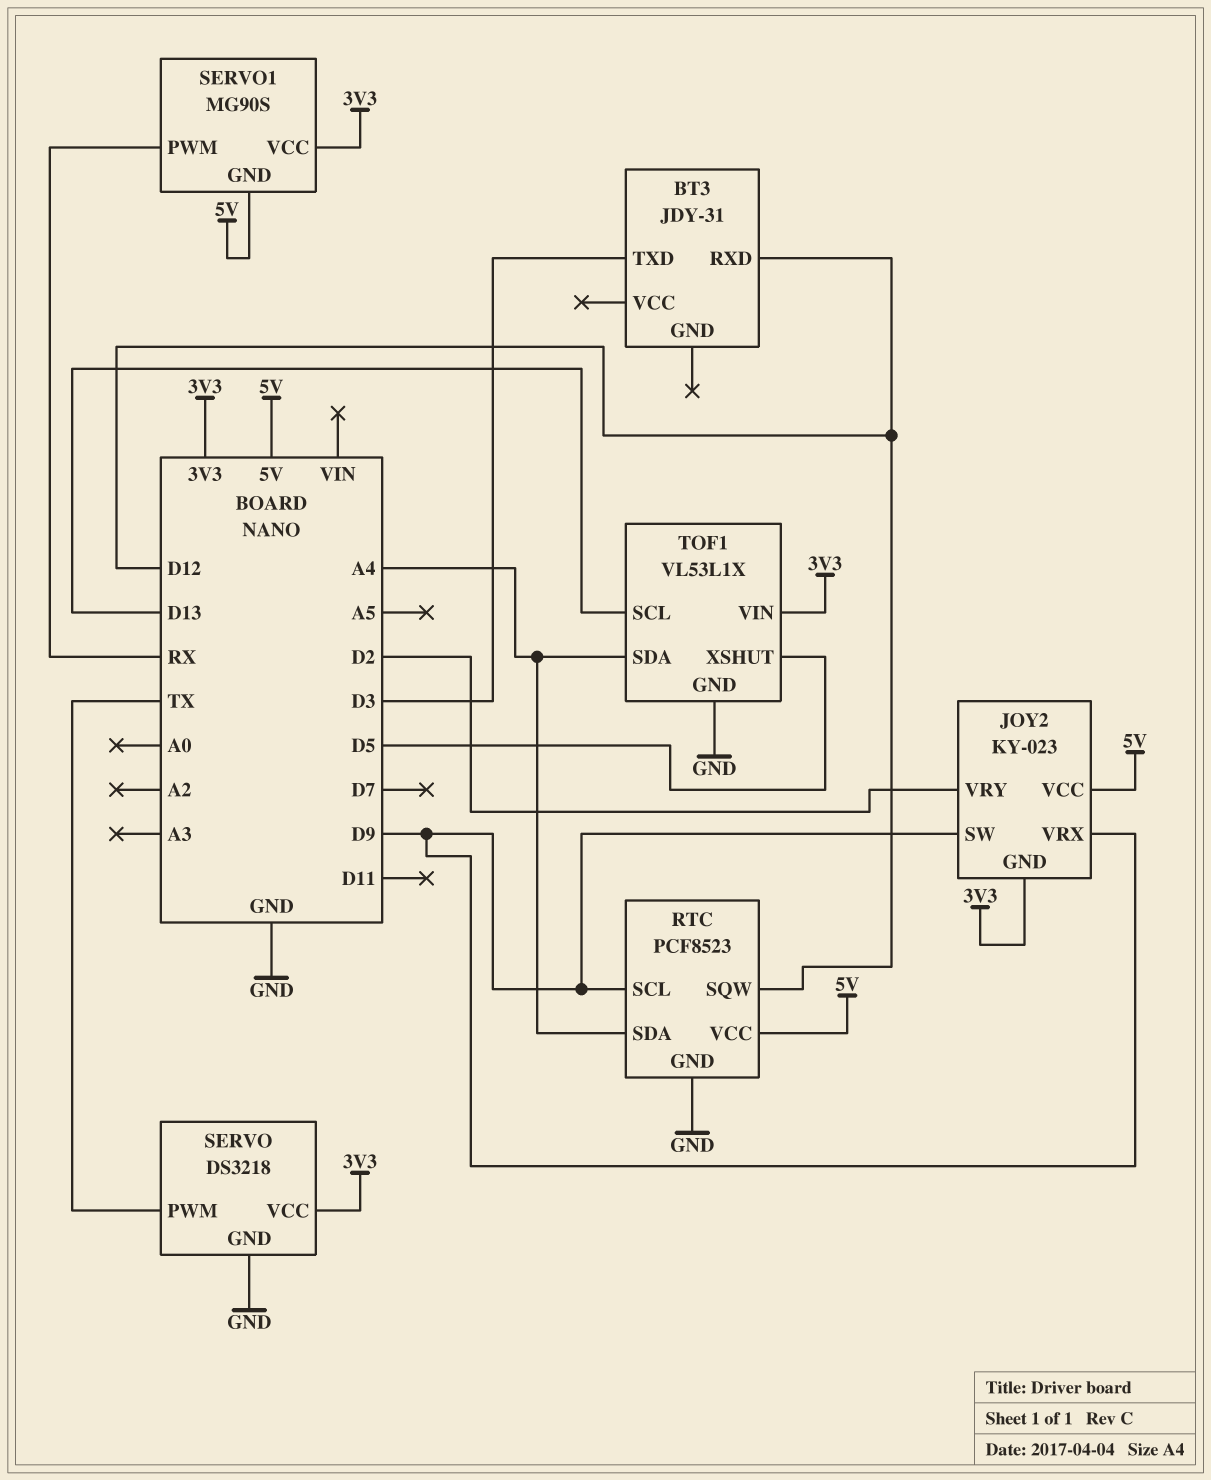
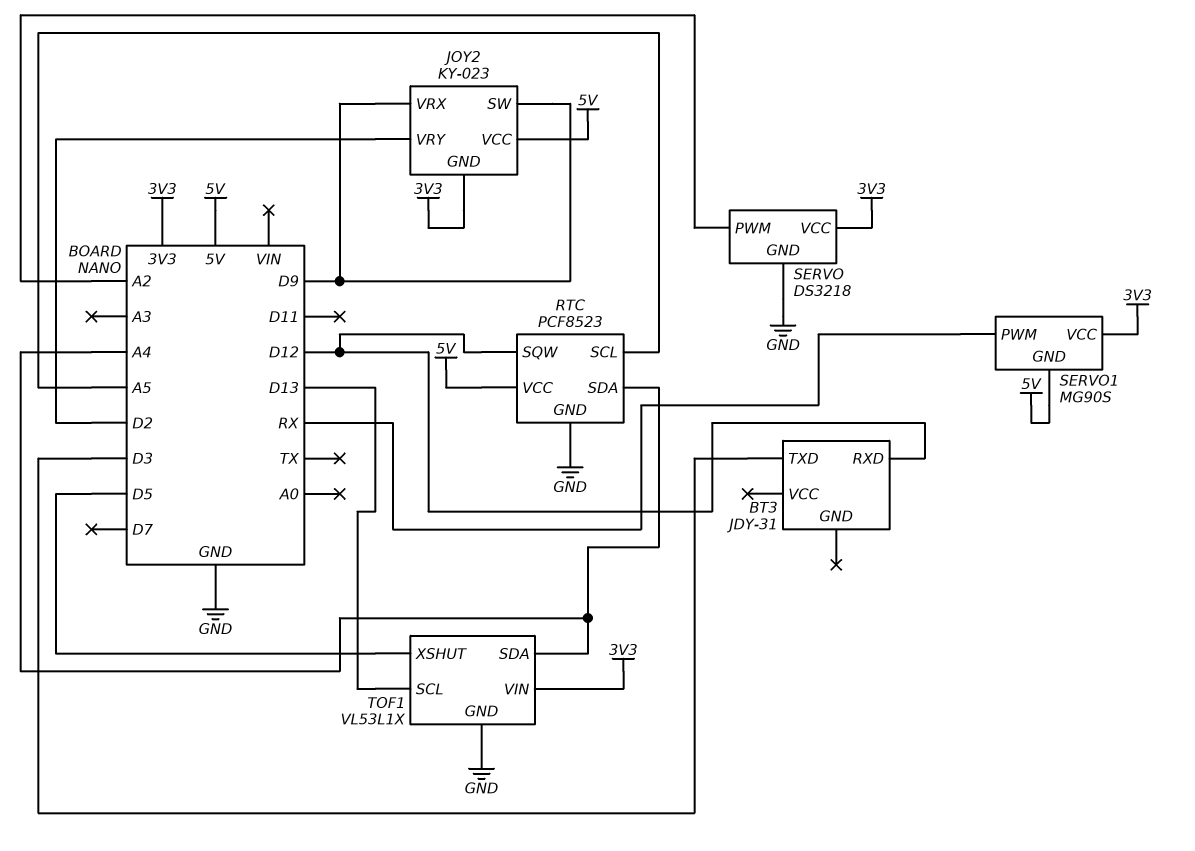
RTC pin SCL: D9 -> A5
SERVO pin PWM: TX -> A2

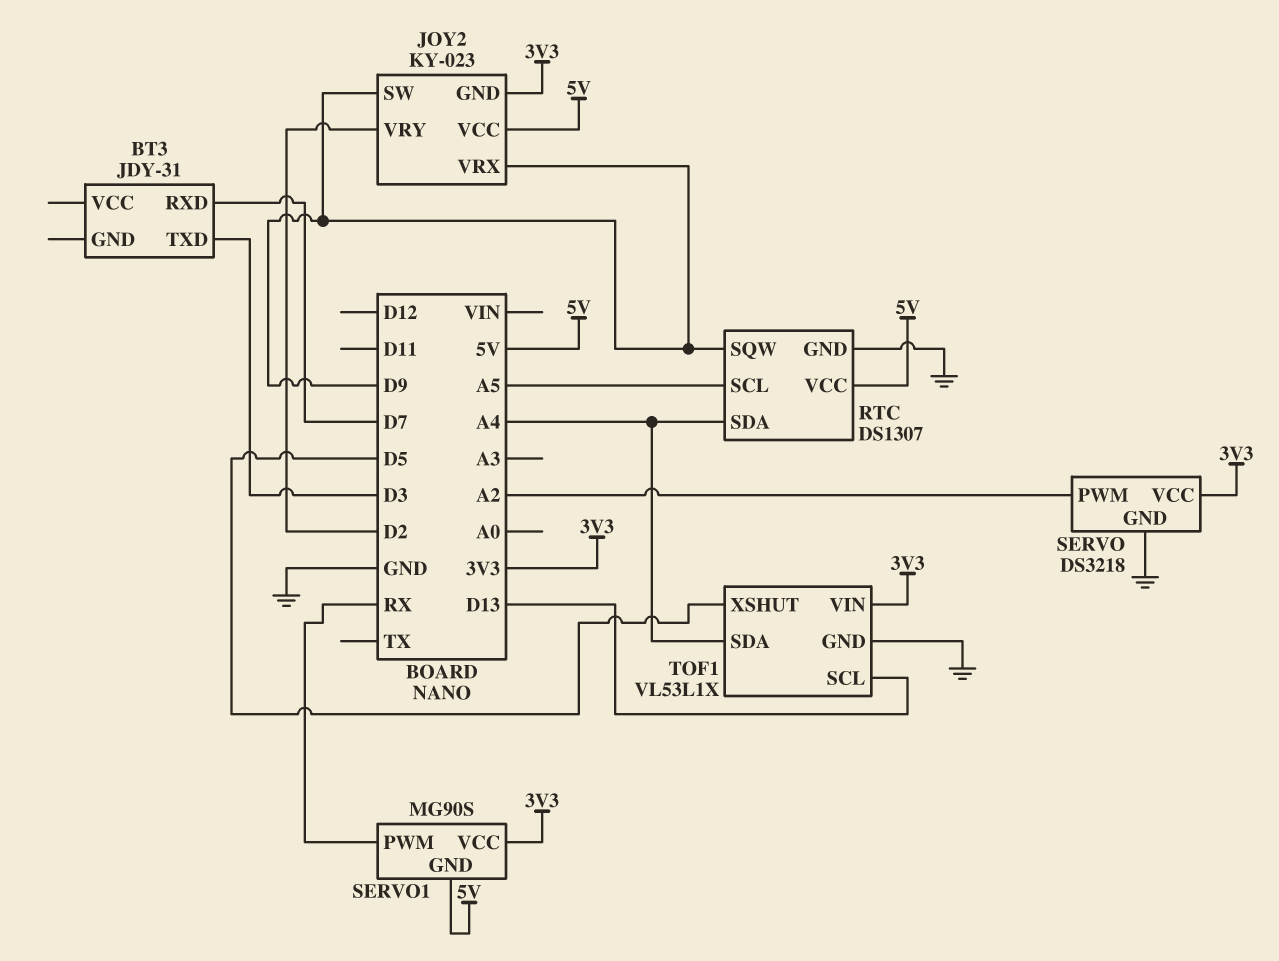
BT3 pin RXD: D12 -> D7
RTC: PCF8523 -> DS1307
RTC pin SQW: D12 -> D9

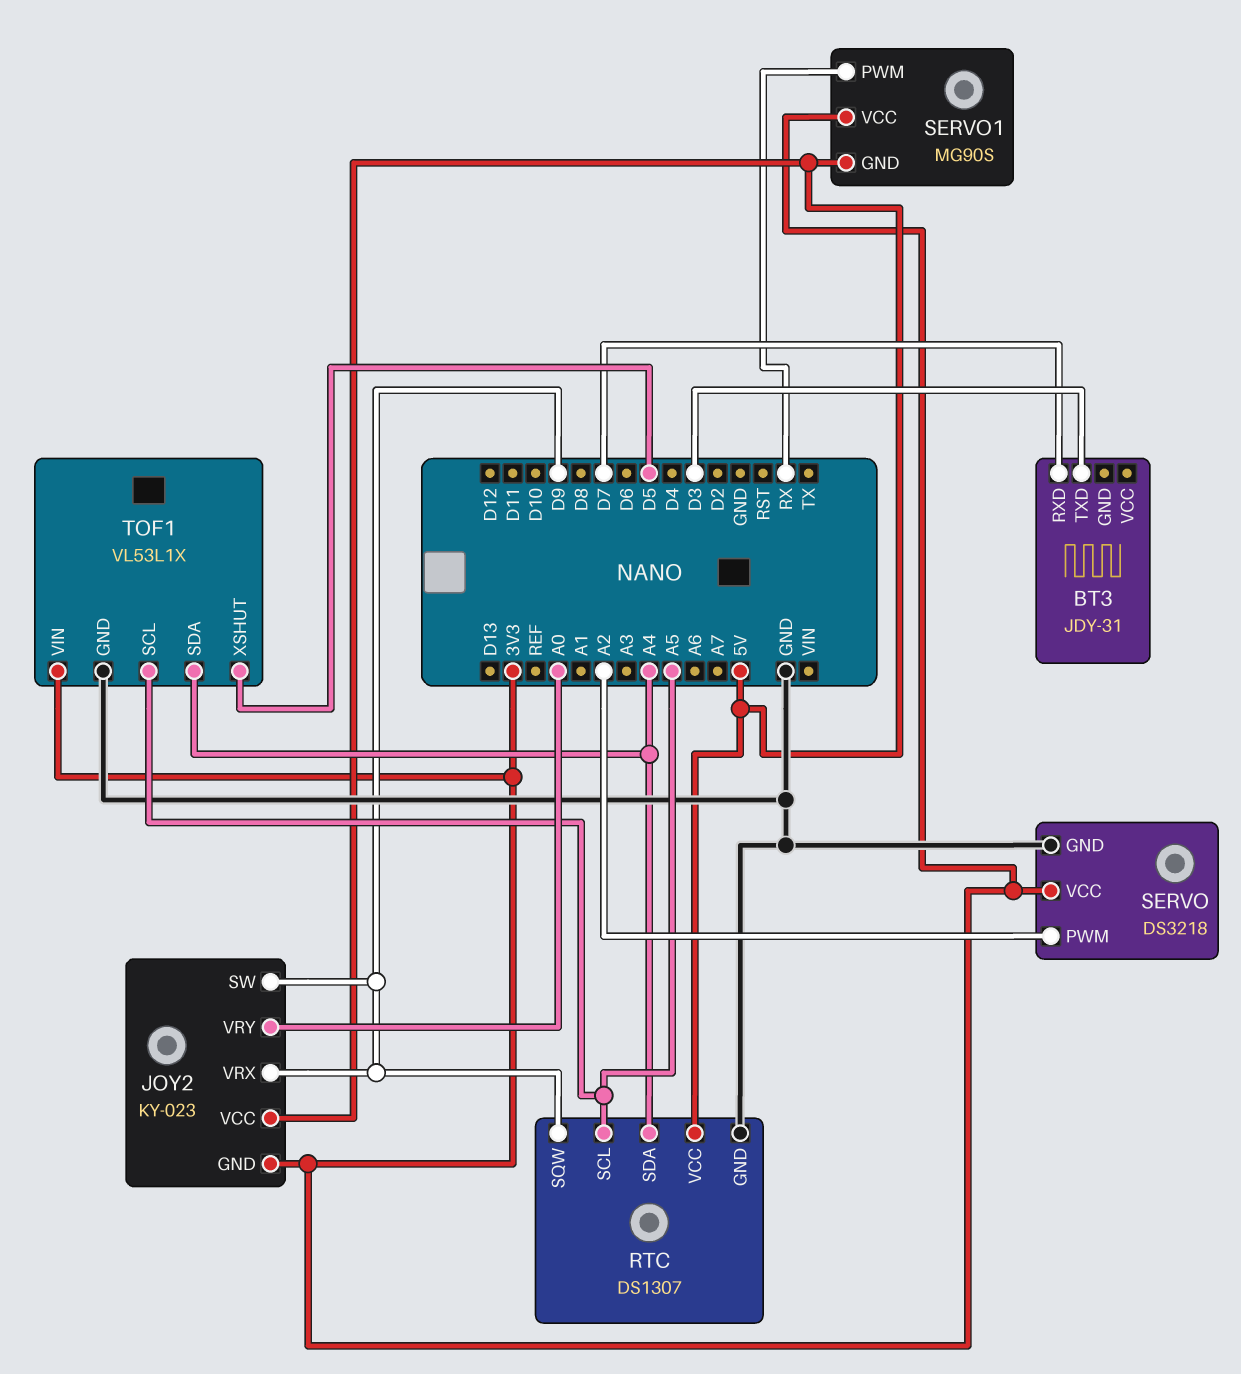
JOY2 pin VRY: D2 -> A0
TOF1 pin SCL: D13 -> A5

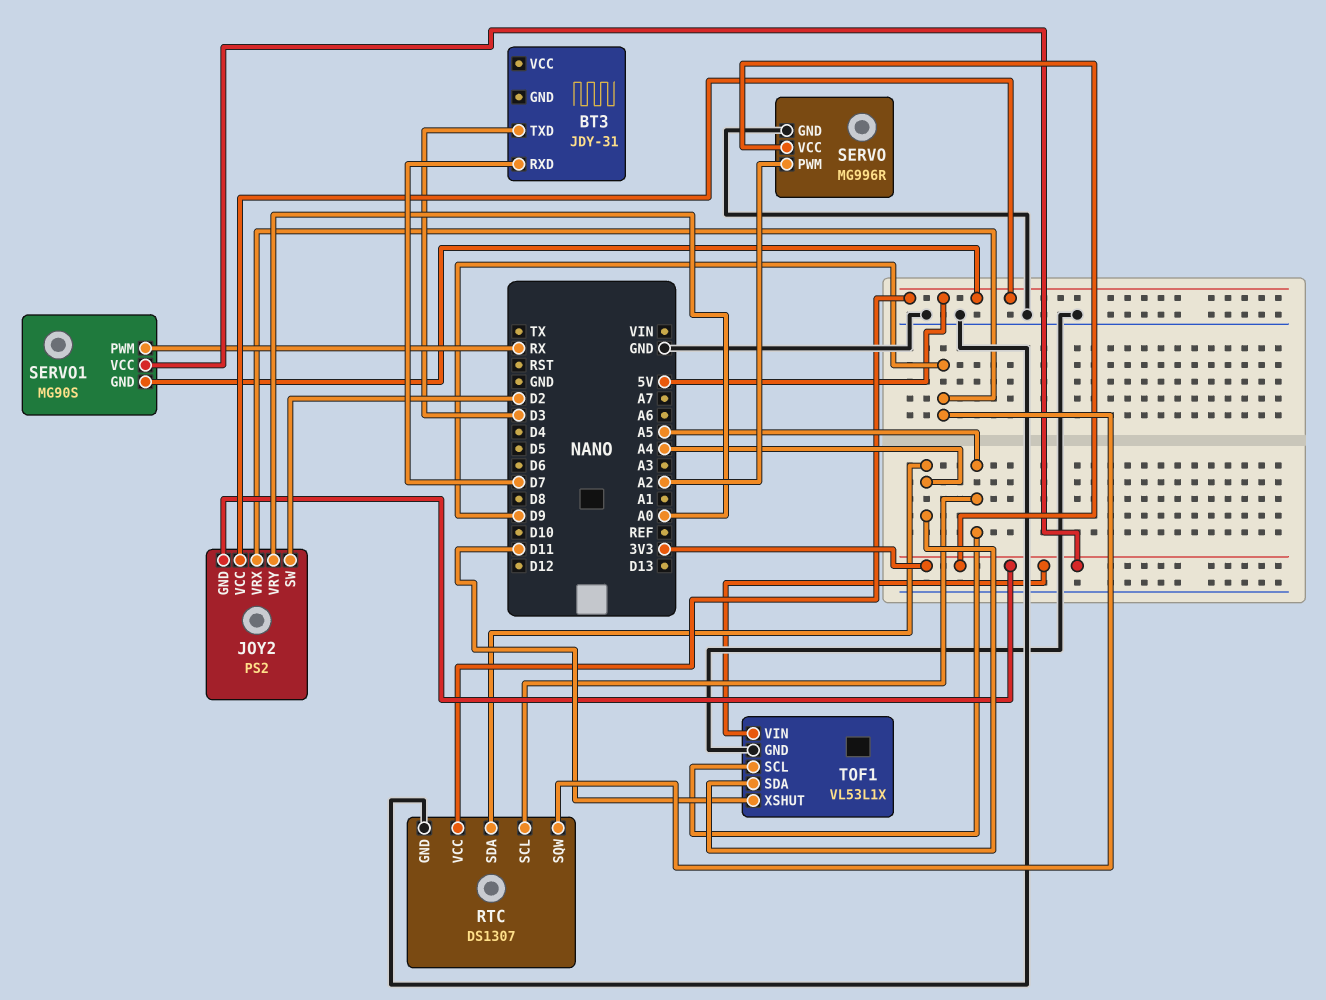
JOY2: KY-023 -> PS2
JOY2 pin SW: D9 -> D2
SERVO: DS3218 -> MG996R
TOF1 pin XSHUT: D5 -> D11

